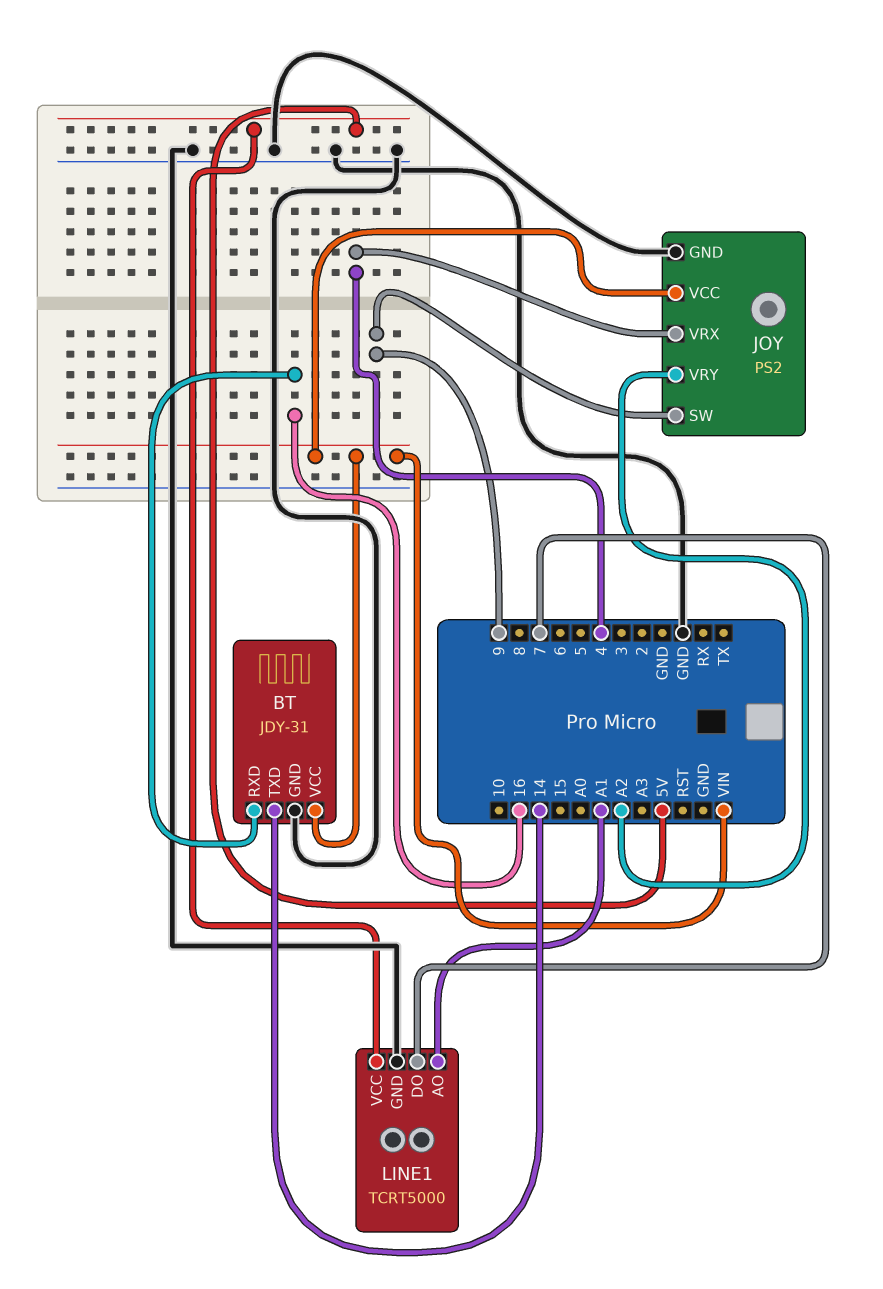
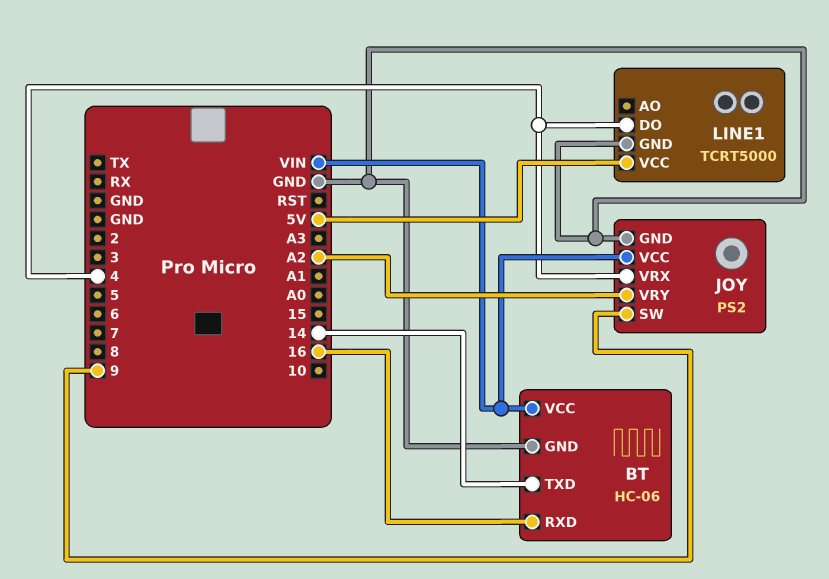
BT: JDY-31 -> HC-06
LINE1 pin AO: A1 -> none
LINE1 pin DO: 7 -> 4

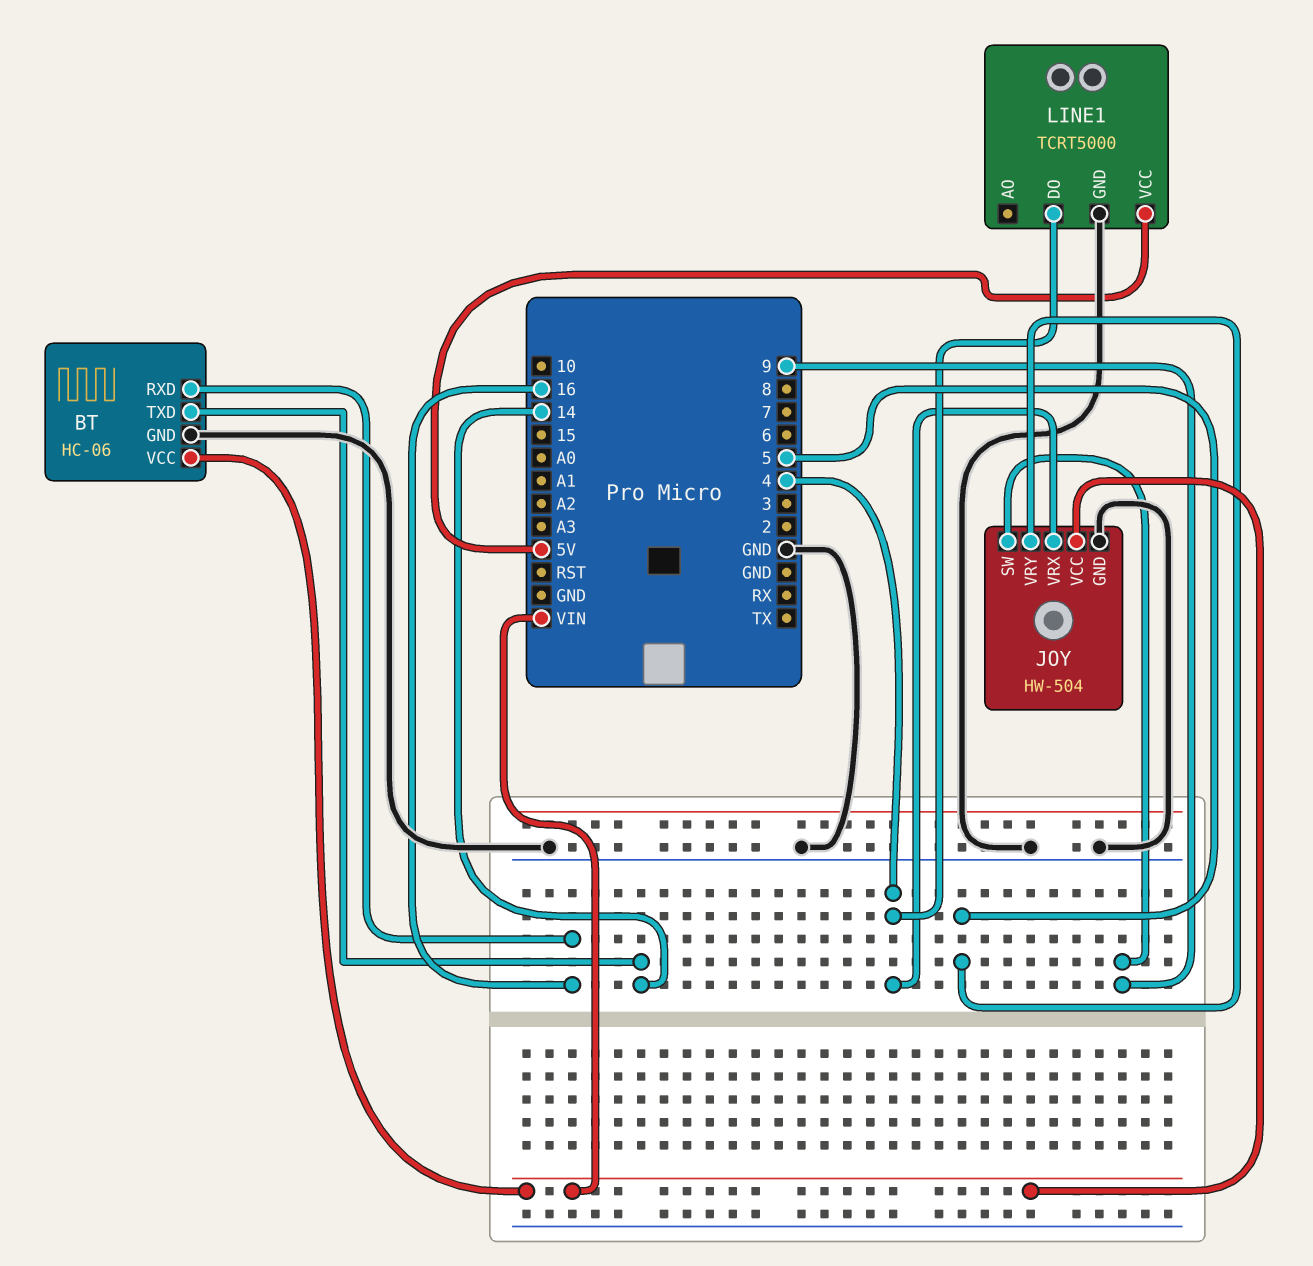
JOY: PS2 -> HW-504
JOY pin VRY: A2 -> 5

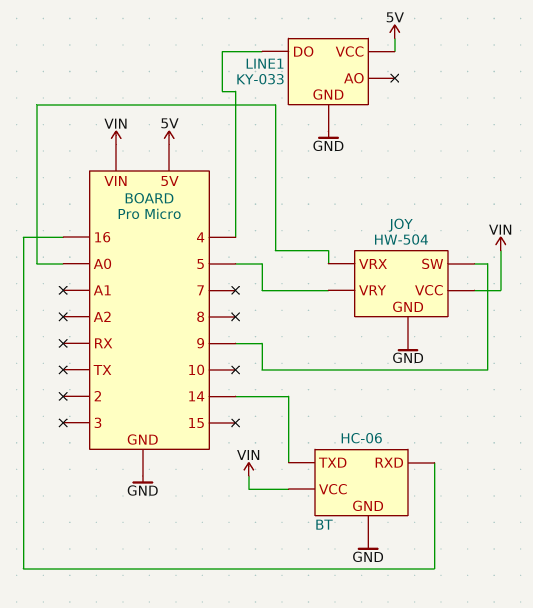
JOY pin VRX: 4 -> A0
LINE1: TCRT5000 -> KY-033

